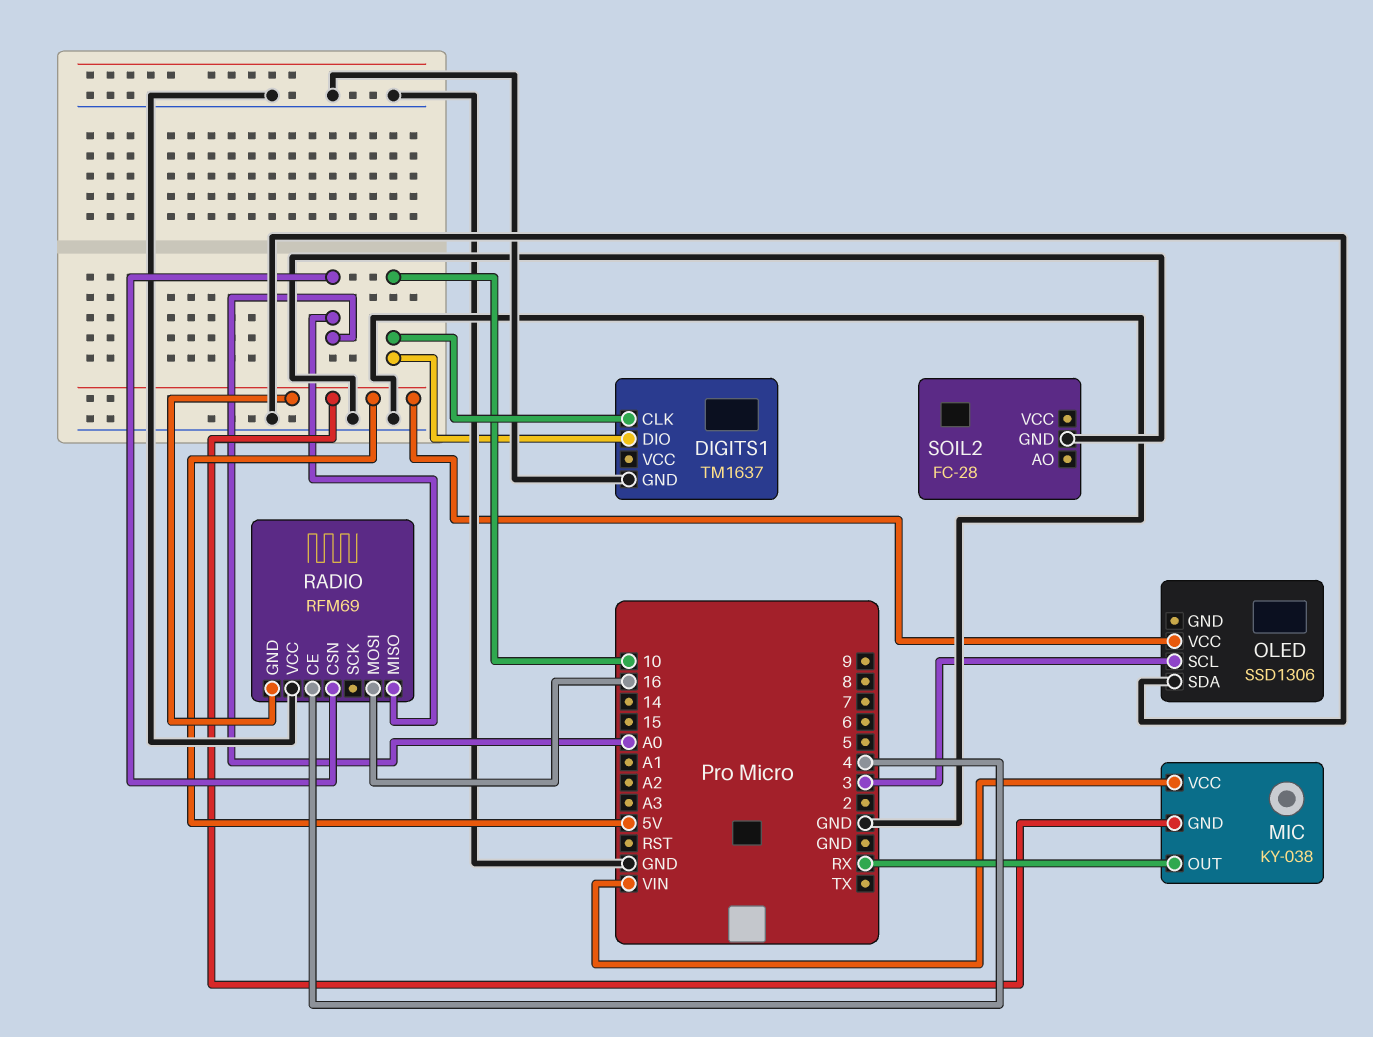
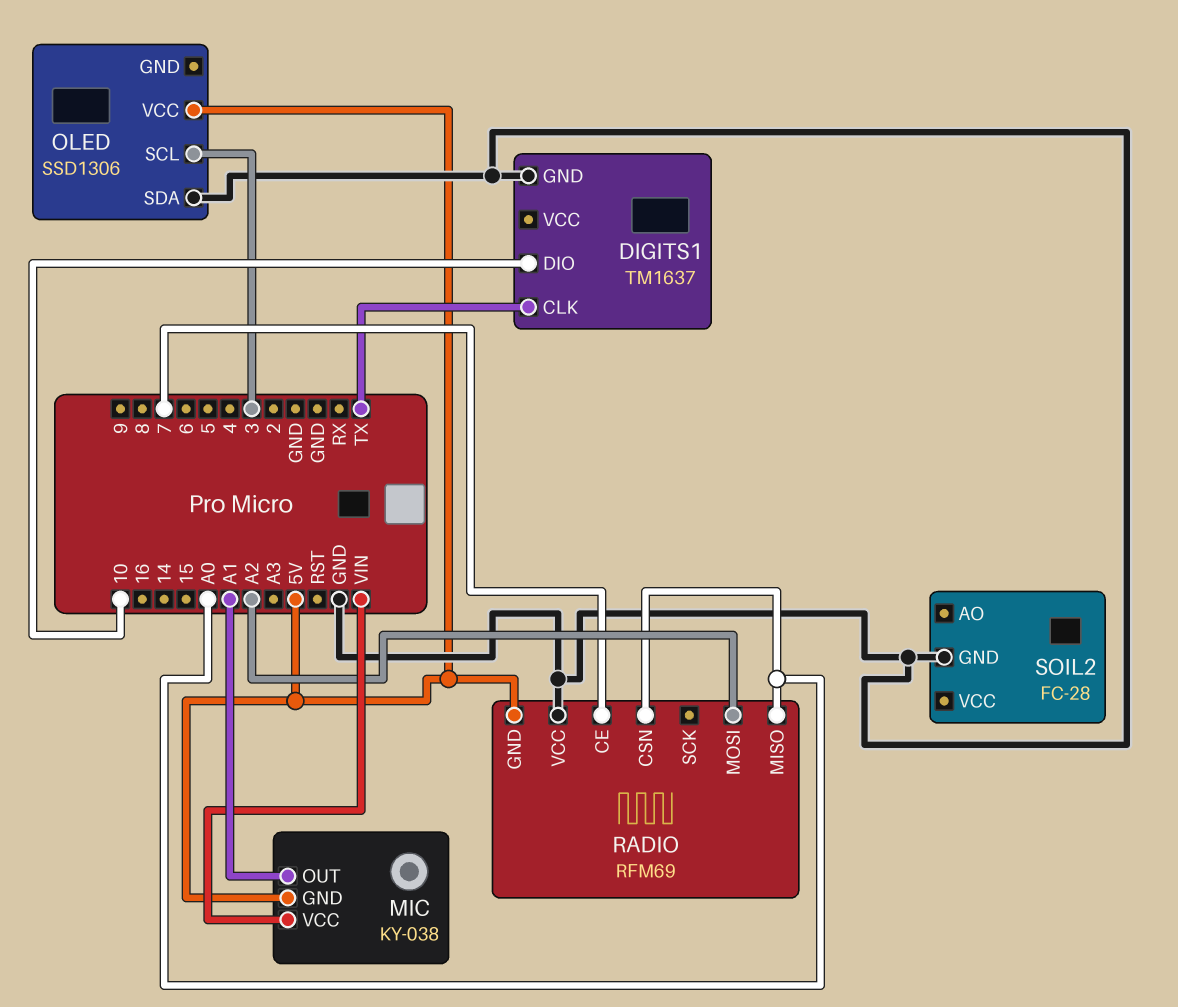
DIGITS1 pin CLK: 10 -> TX
MIC pin OUT: RX -> A1
RADIO pin CE: 4 -> 7
RADIO pin MOSI: 16 -> A2

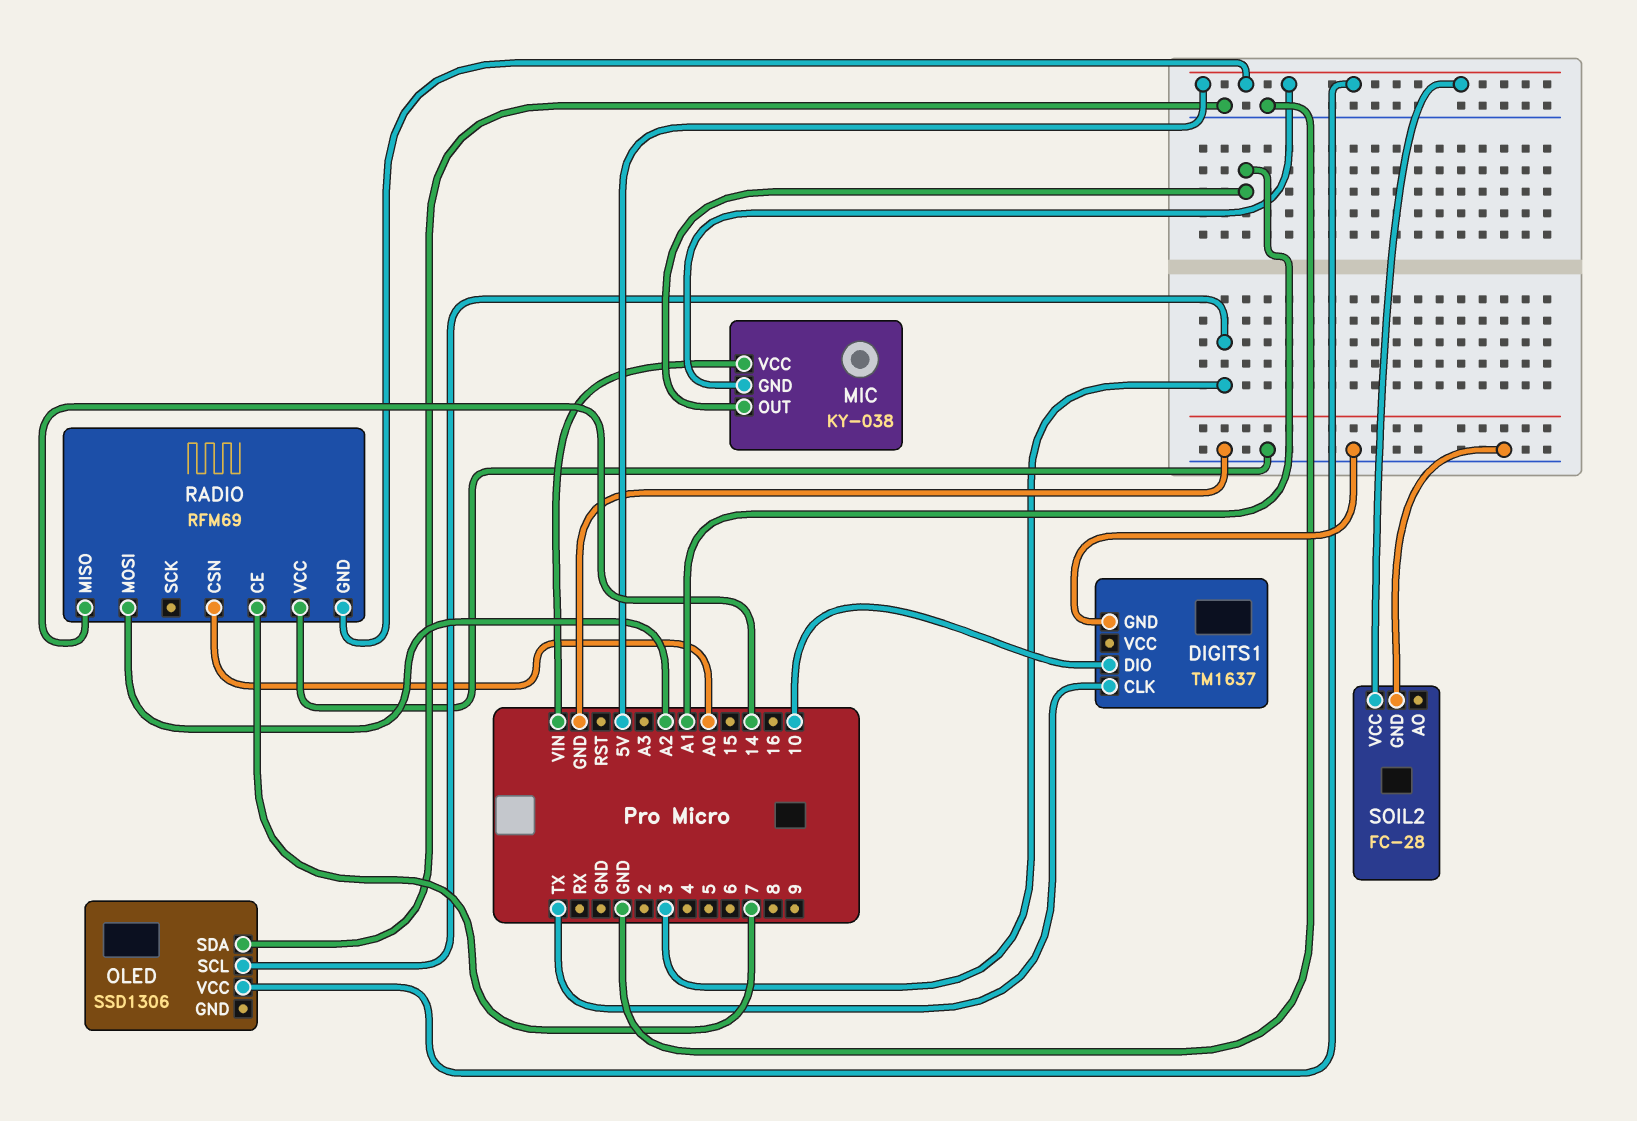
RADIO pin MISO: A0 -> 14
SOIL2 pin VCC: none -> 5V

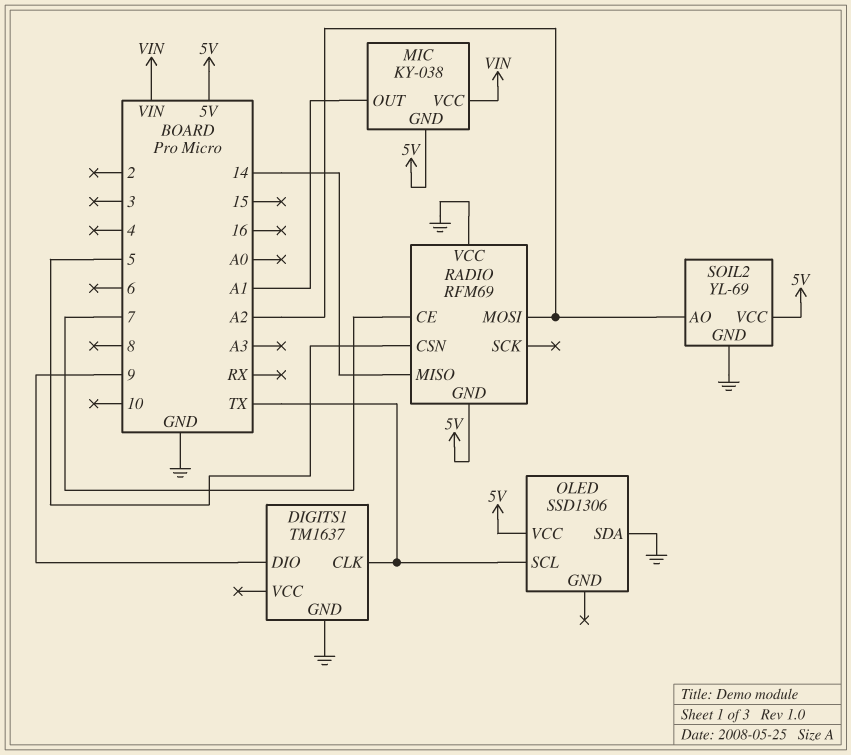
DIGITS1 pin DIO: 10 -> 9
OLED pin SCL: 3 -> TX
RADIO pin CSN: A0 -> 5
SOIL2: FC-28 -> YL-69
SOIL2 pin AO: none -> A2

